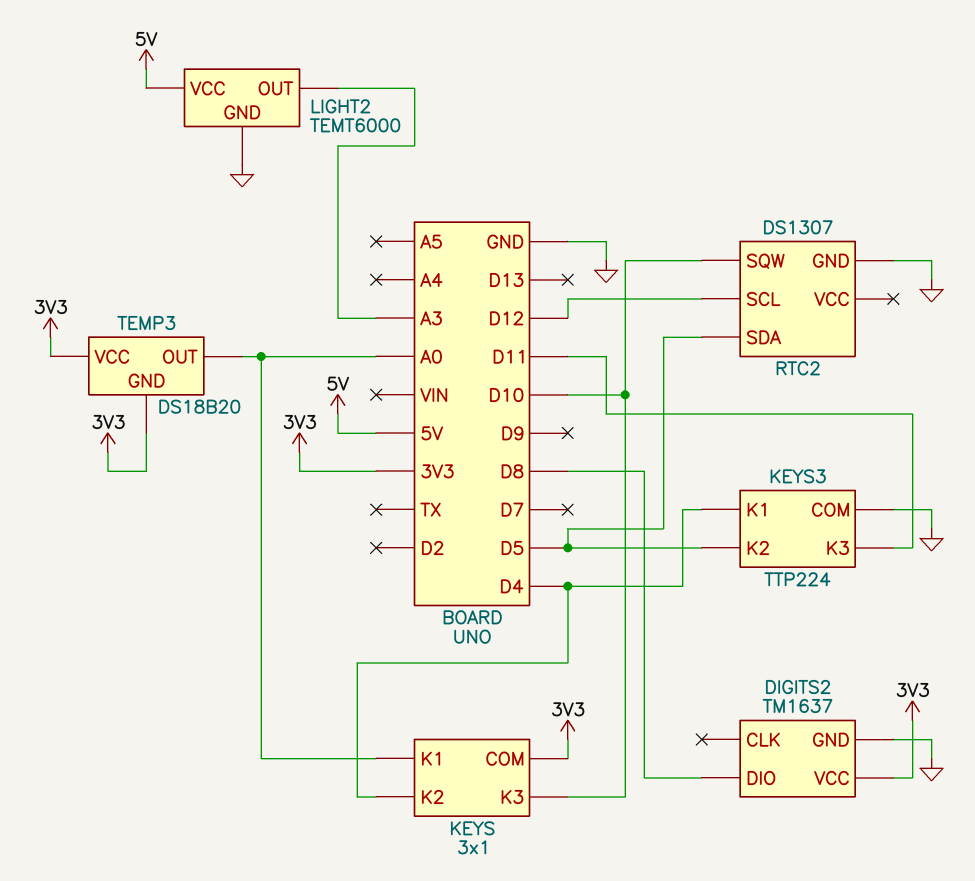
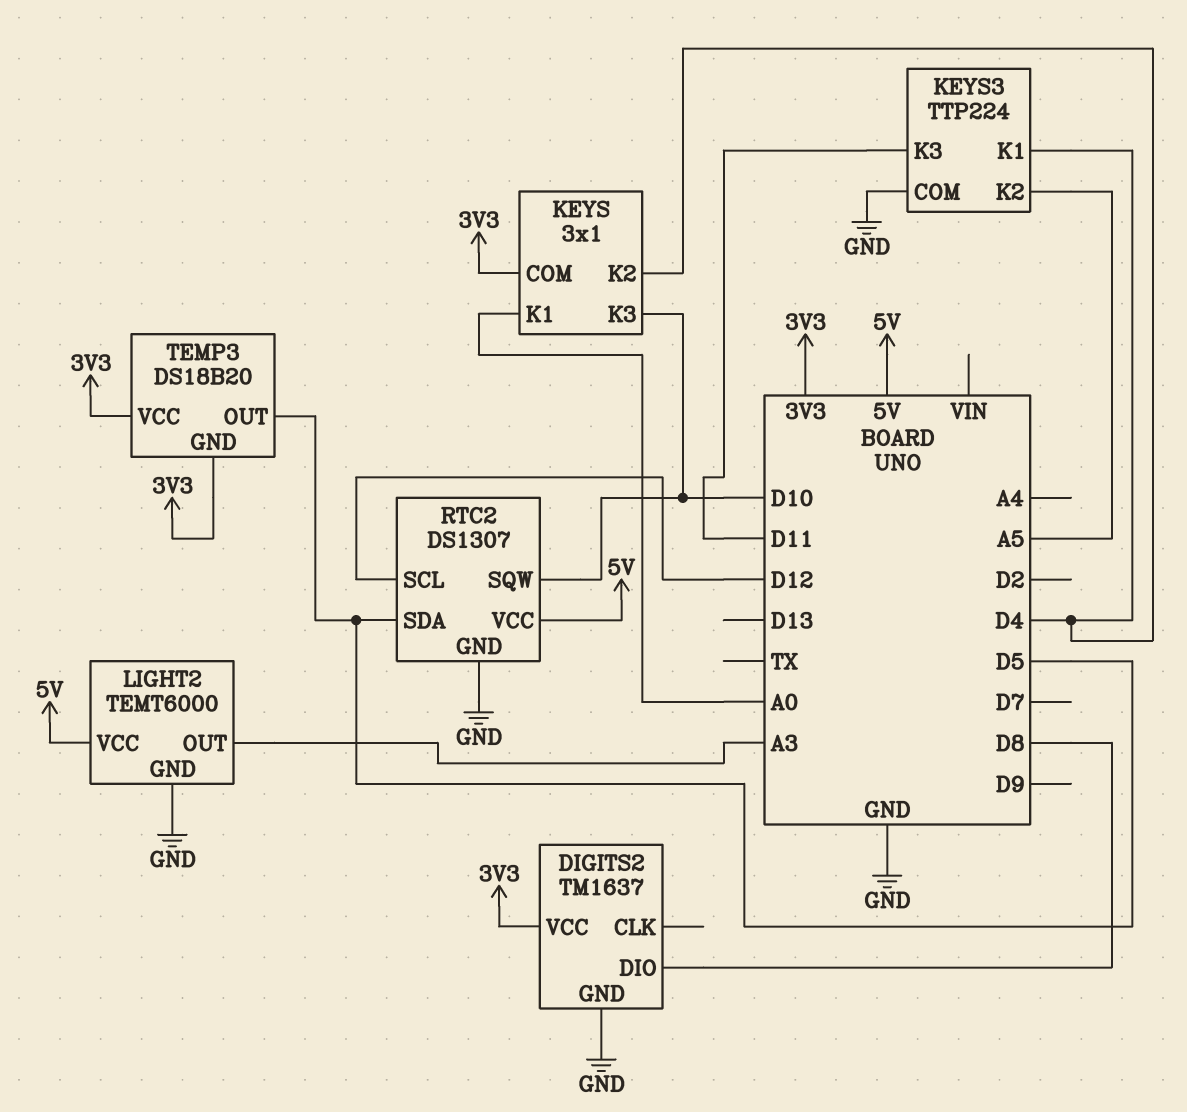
KEYS3 pin K2: D5 -> A5
RTC2 pin VCC: none -> 5V
TEMP3 pin OUT: A0 -> D5

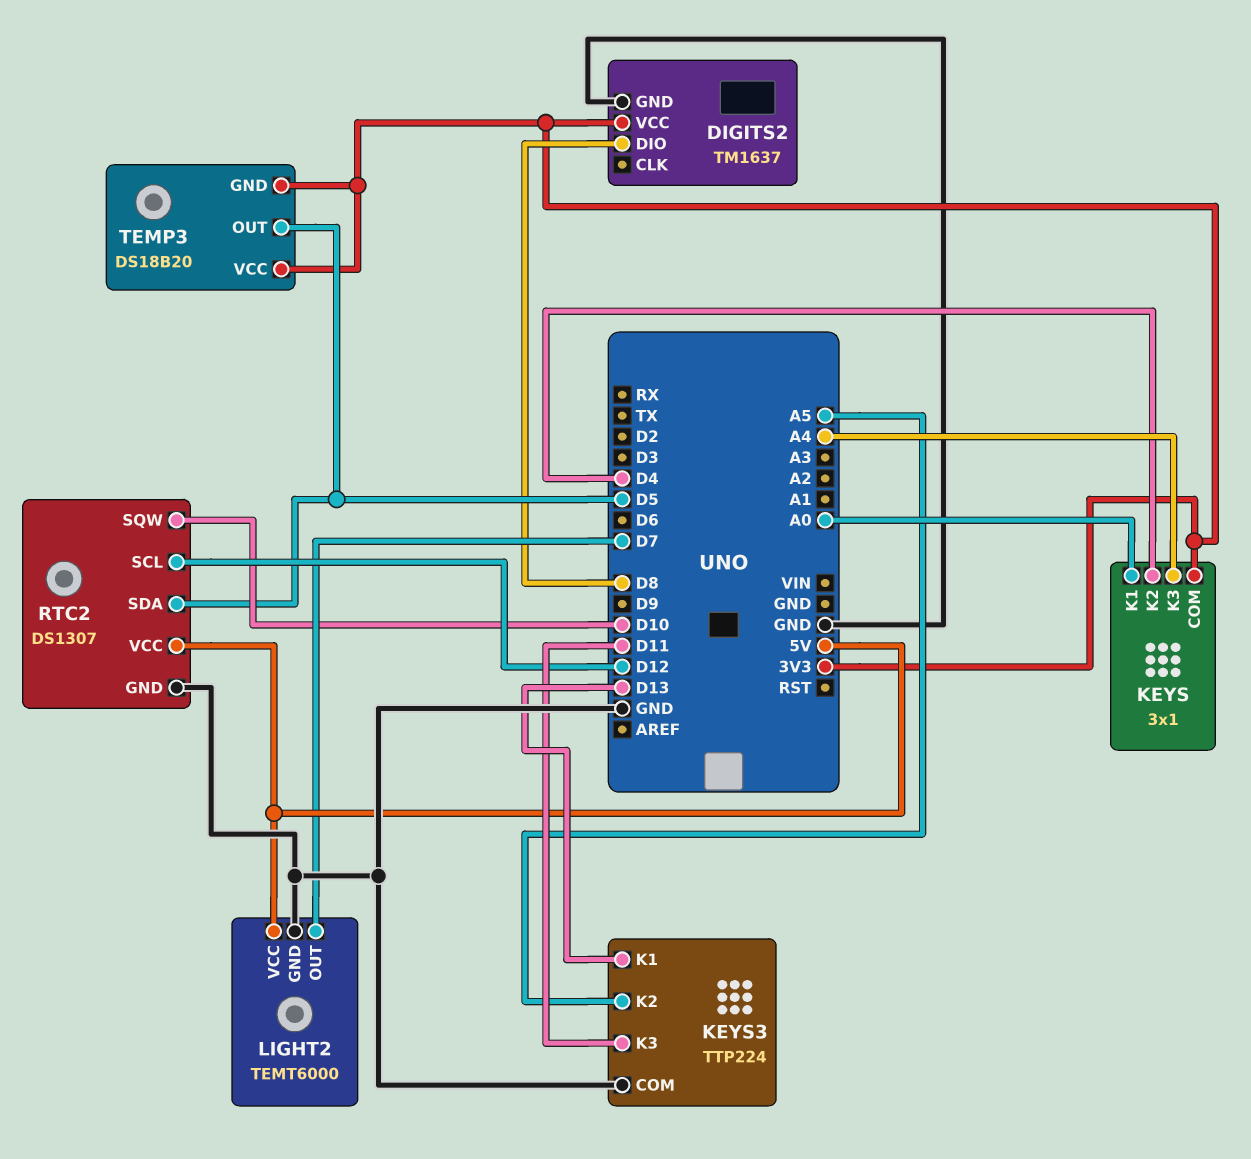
KEYS pin K3: D10 -> A4
KEYS3 pin K1: D4 -> D13
LIGHT2 pin OUT: A3 -> D7

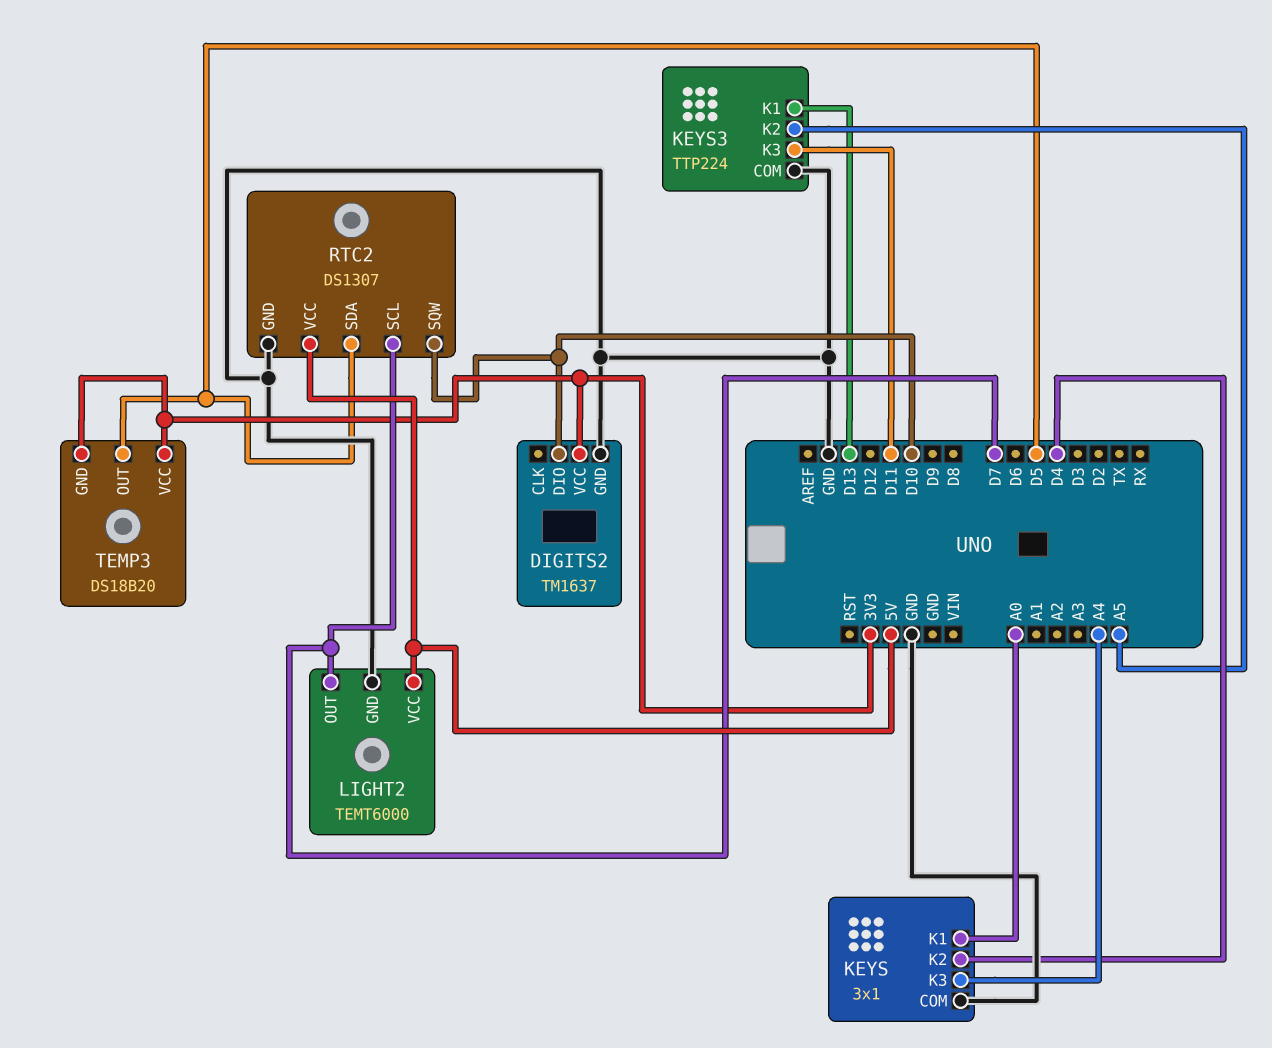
DIGITS2 pin DIO: D8 -> D10
KEYS pin COM: 3V3 -> GND
RTC2 pin SCL: D12 -> D7

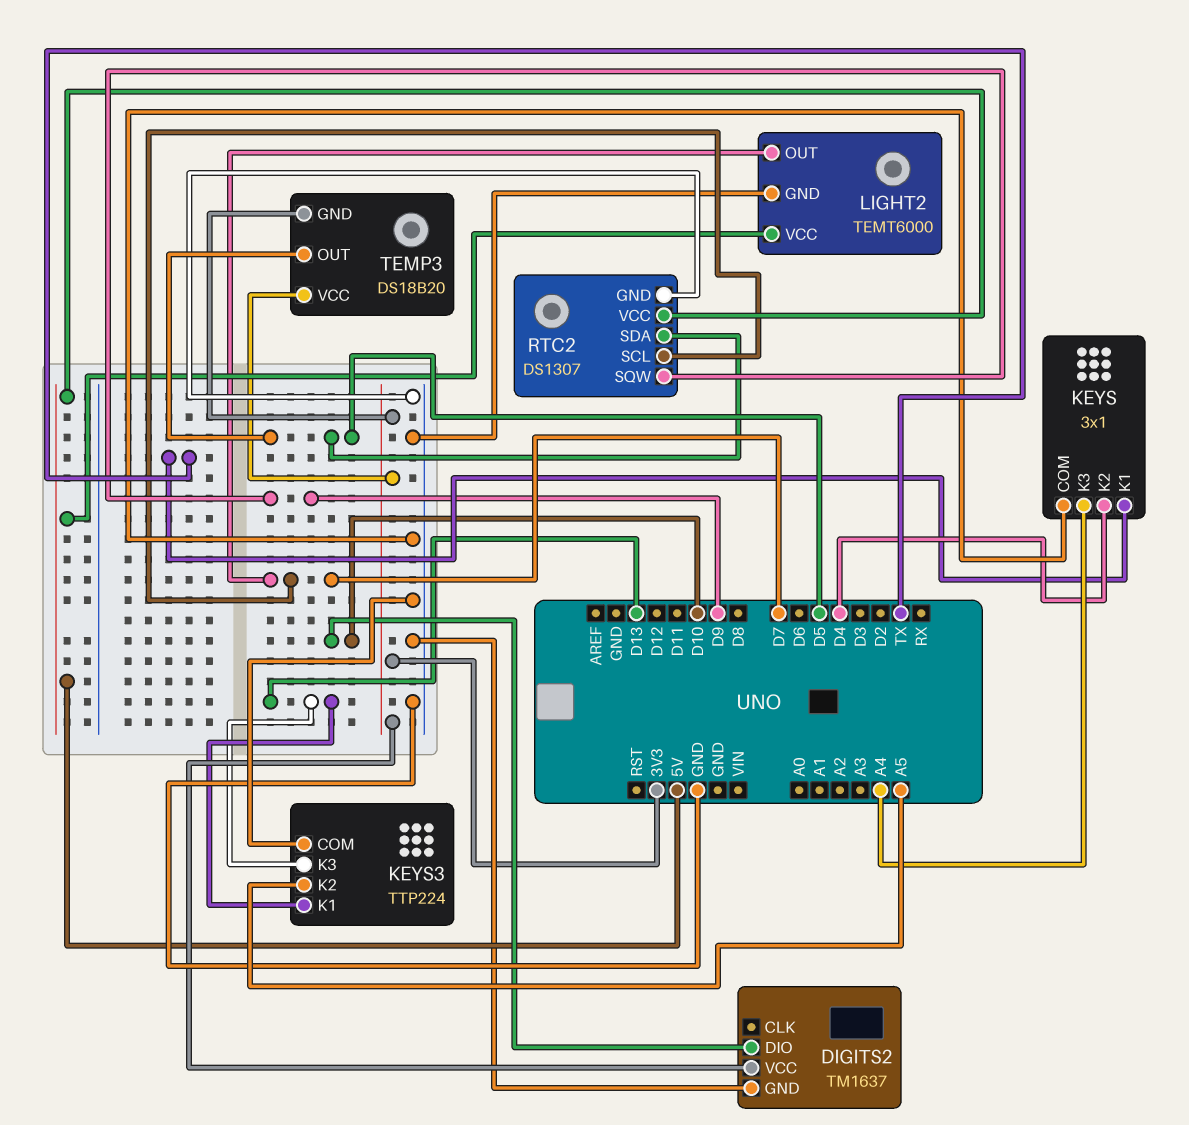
KEYS pin K1: A0 -> TX
KEYS3 pin K3: D11 -> D13
RTC2 pin SQW: D10 -> D9

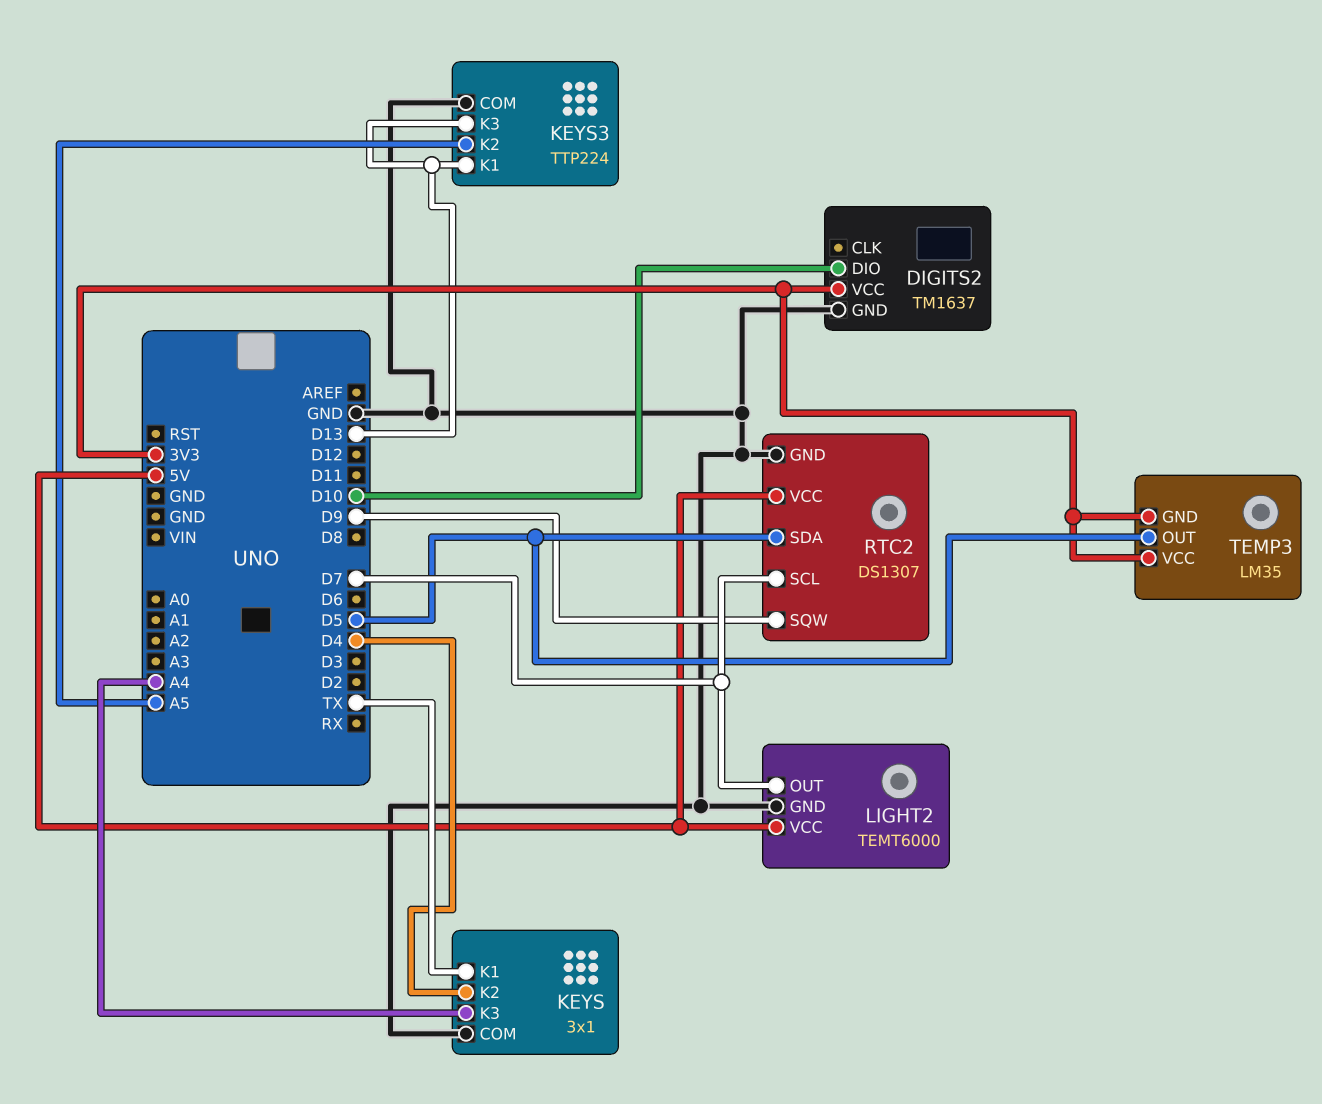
TEMP3: DS18B20 -> LM35

